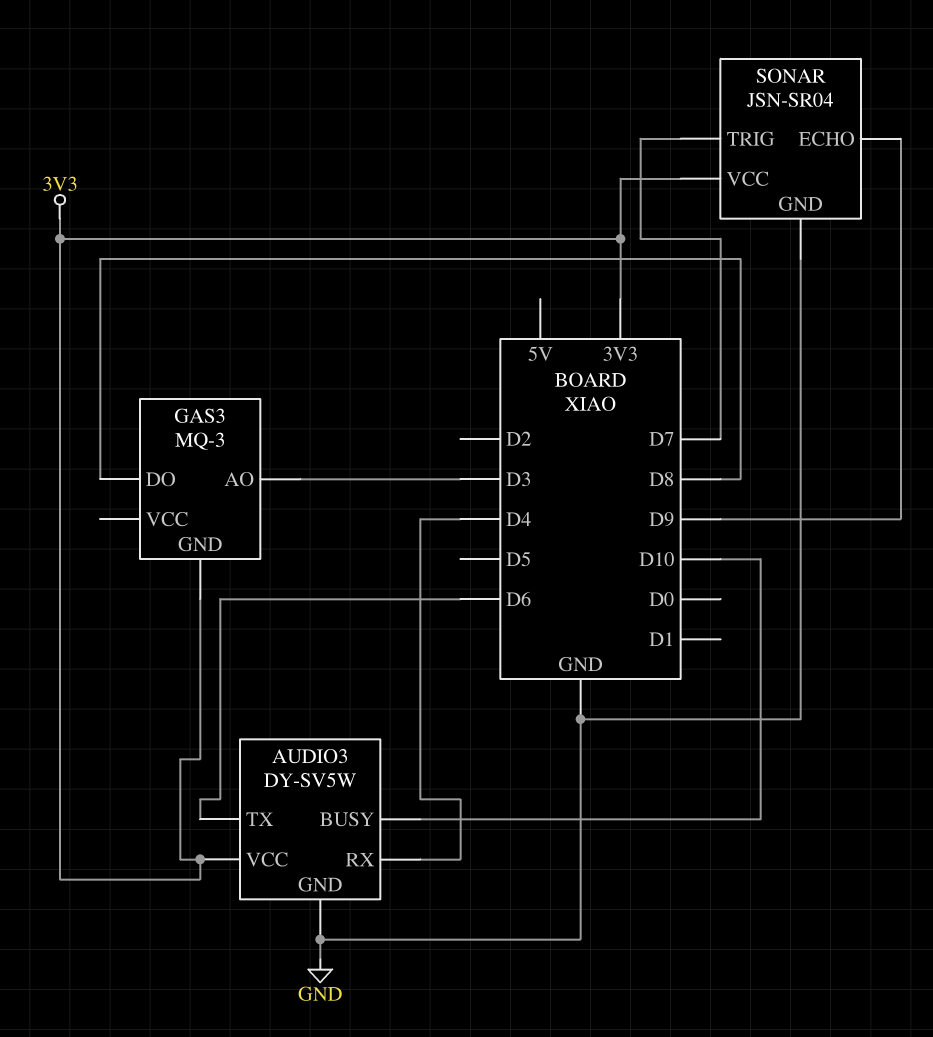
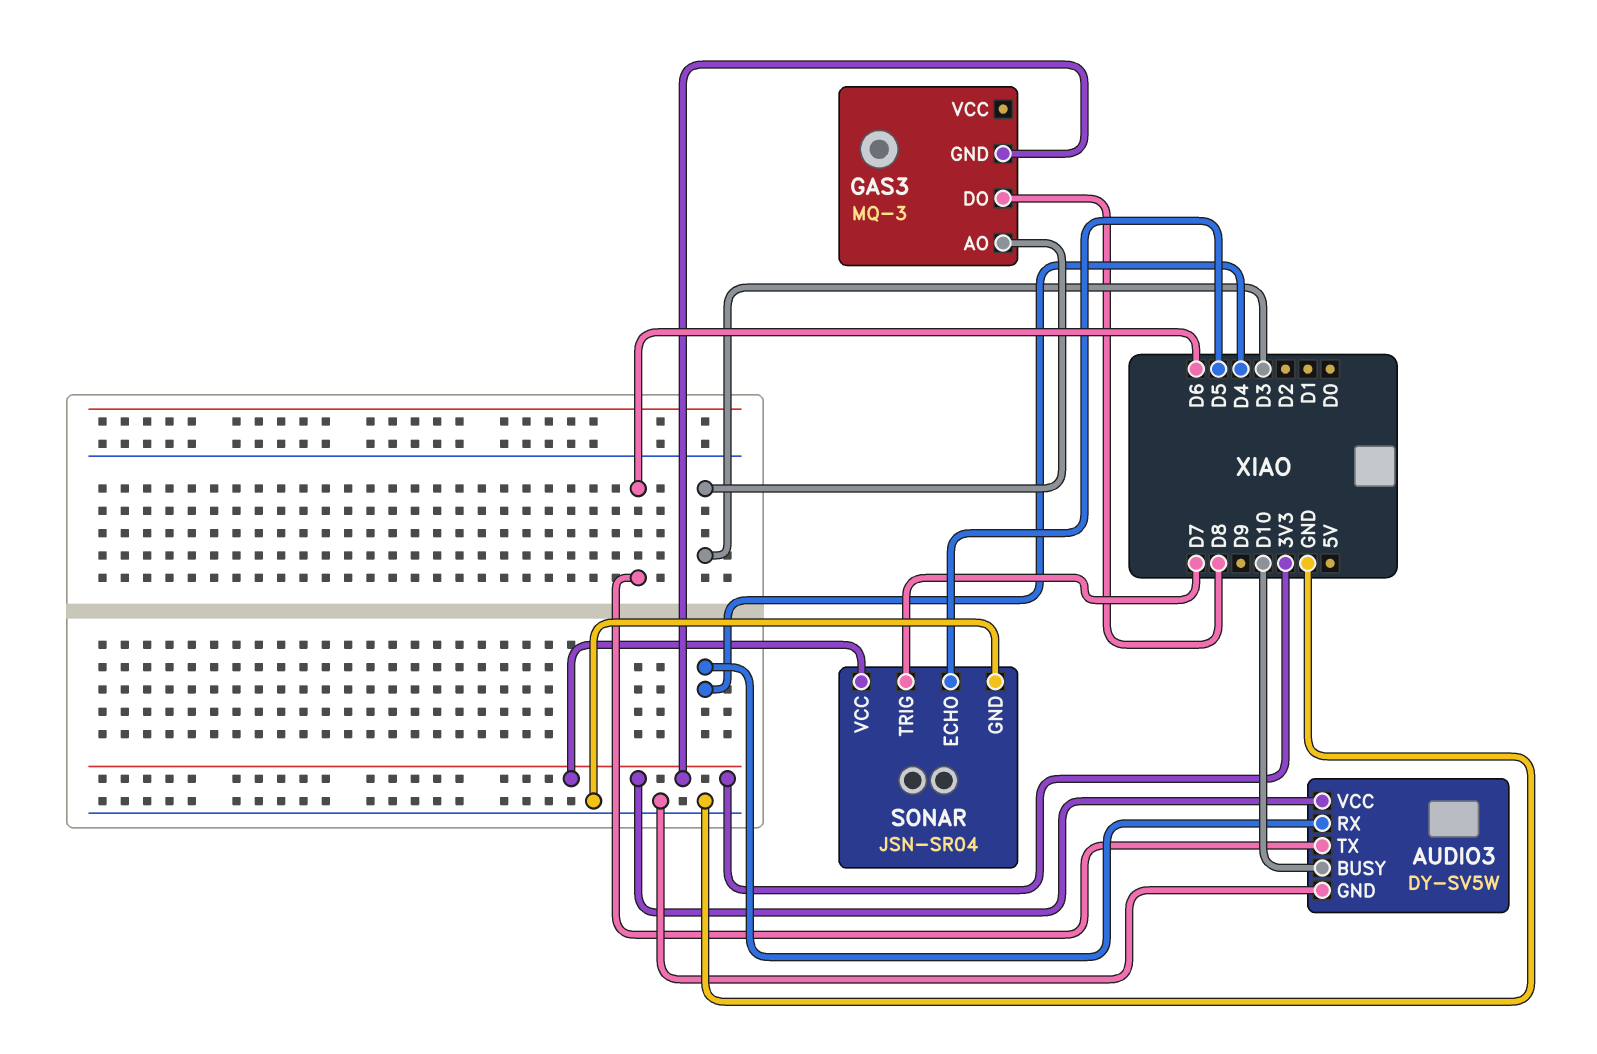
SONAR pin ECHO: D9 -> D5

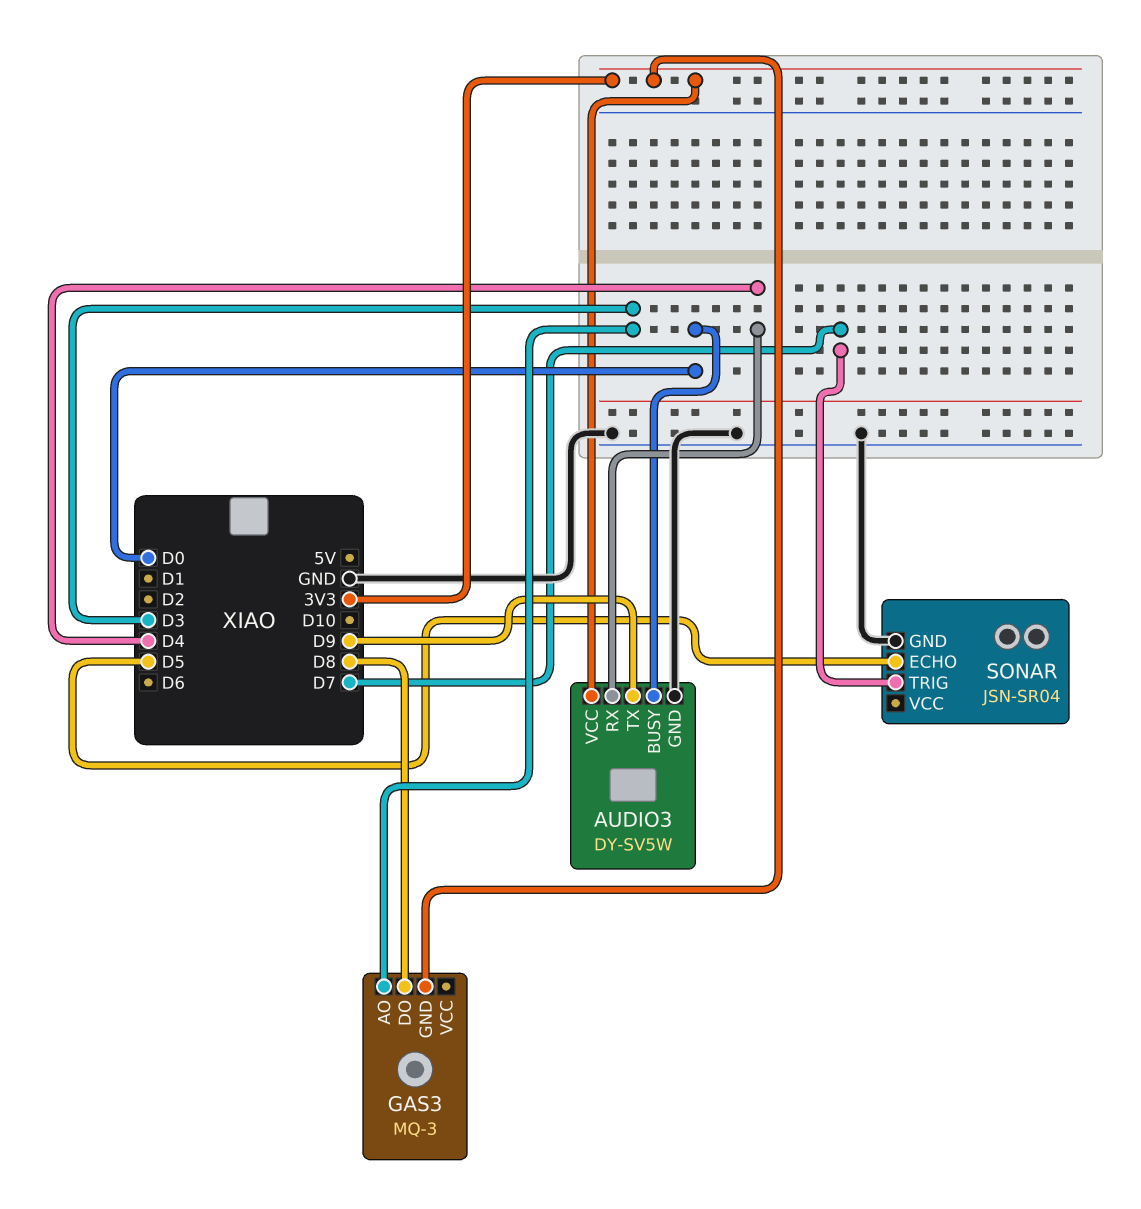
AUDIO3 pin BUSY: D10 -> D0
AUDIO3 pin TX: D6 -> D9
SONAR pin VCC: 3V3 -> none

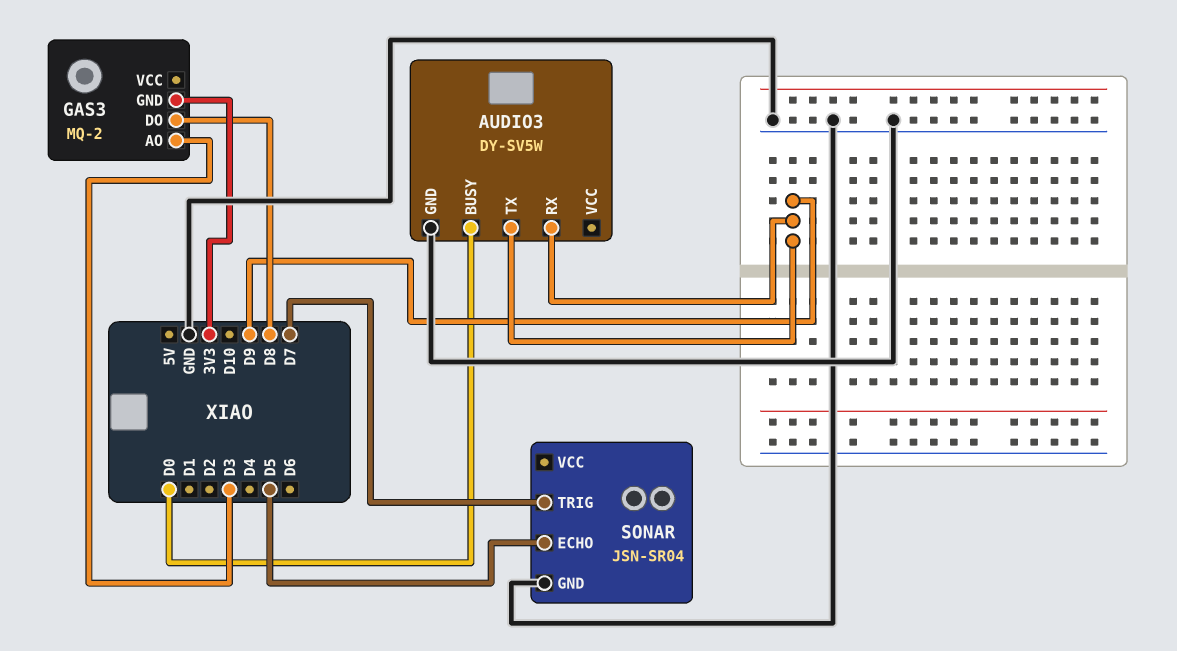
AUDIO3 pin RX: D4 -> D9
AUDIO3 pin VCC: 3V3 -> none
GAS3: MQ-3 -> MQ-2

